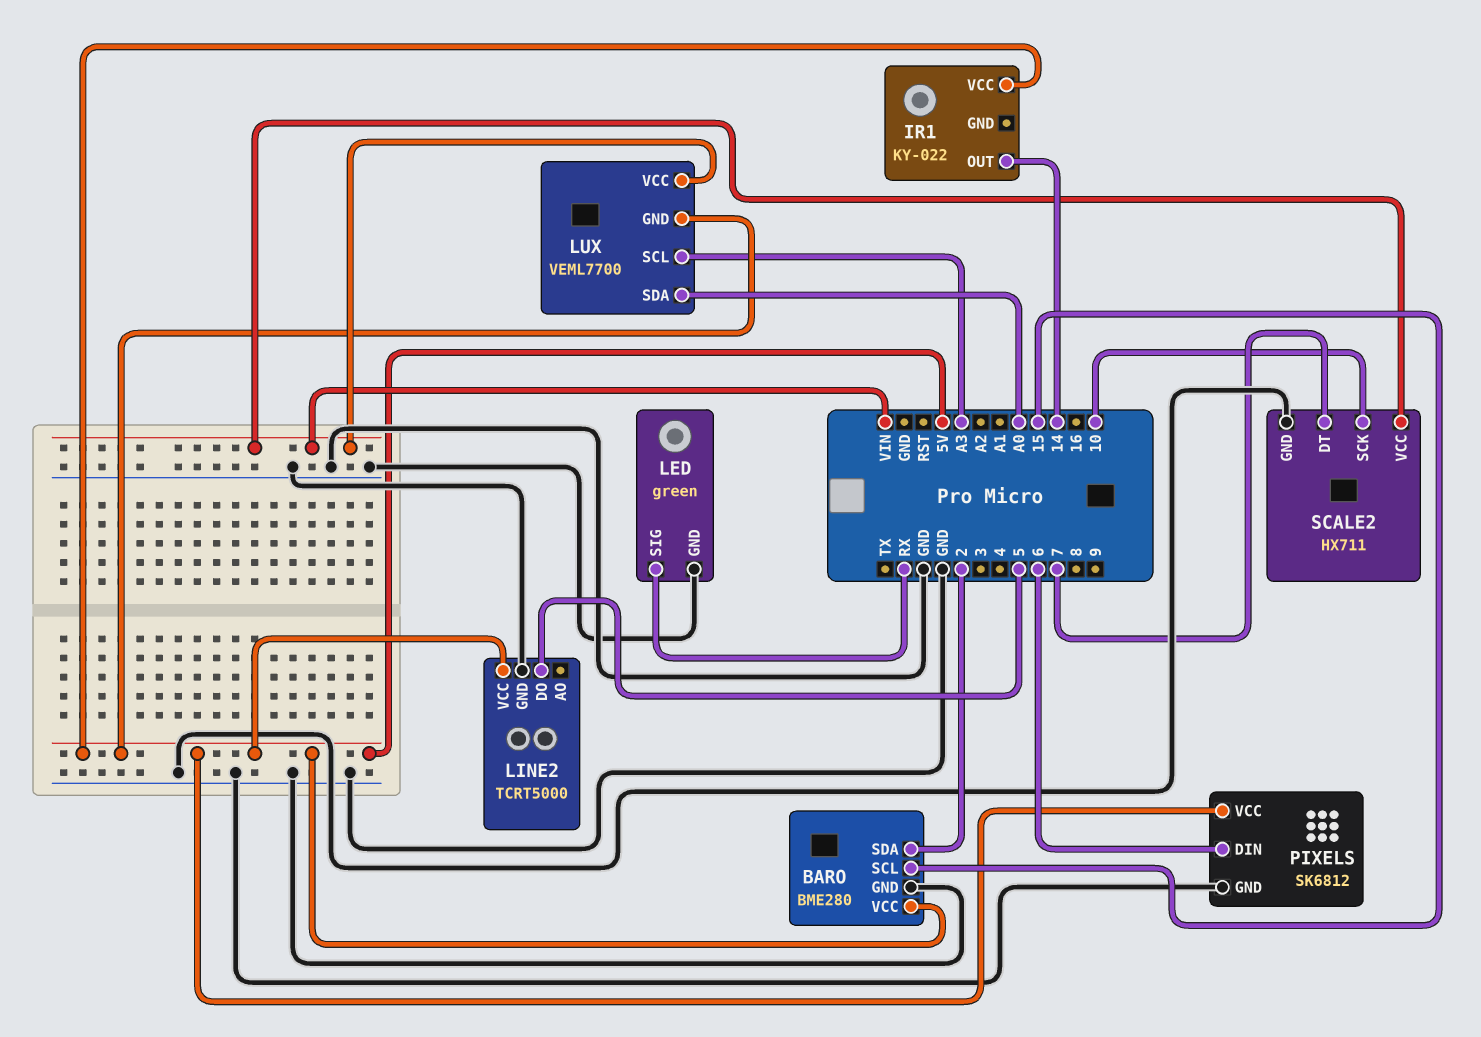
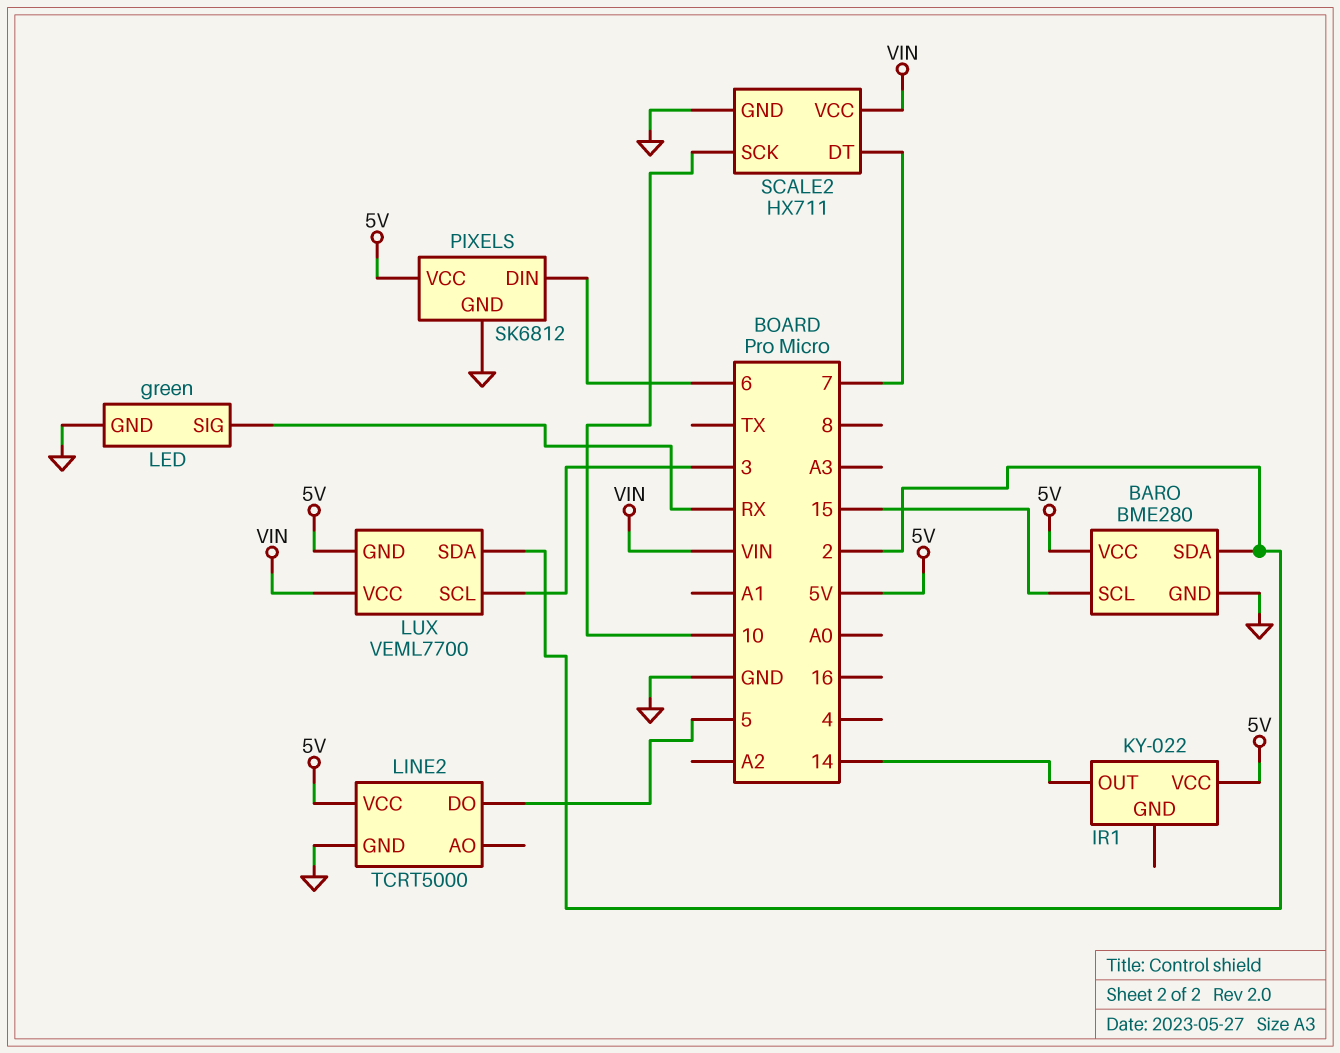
LUX pin SCL: A3 -> 3
LUX pin SDA: A0 -> 2

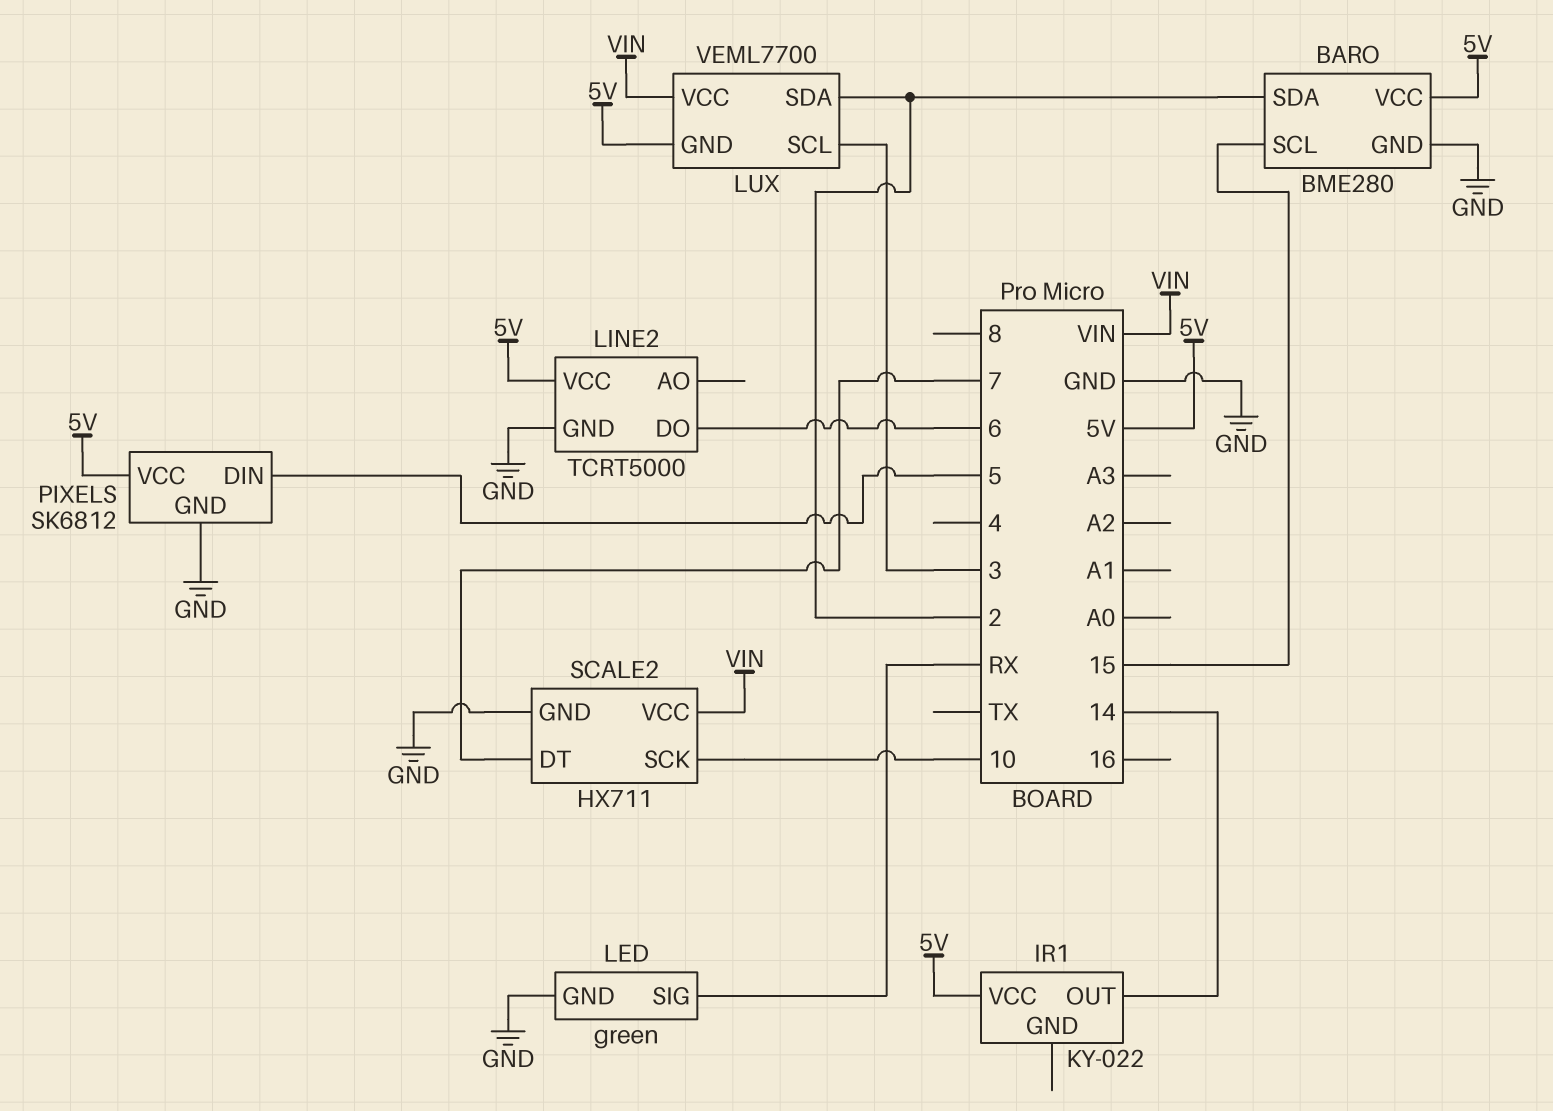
LINE2 pin DO: 5 -> 6
PIXELS pin DIN: 6 -> 5

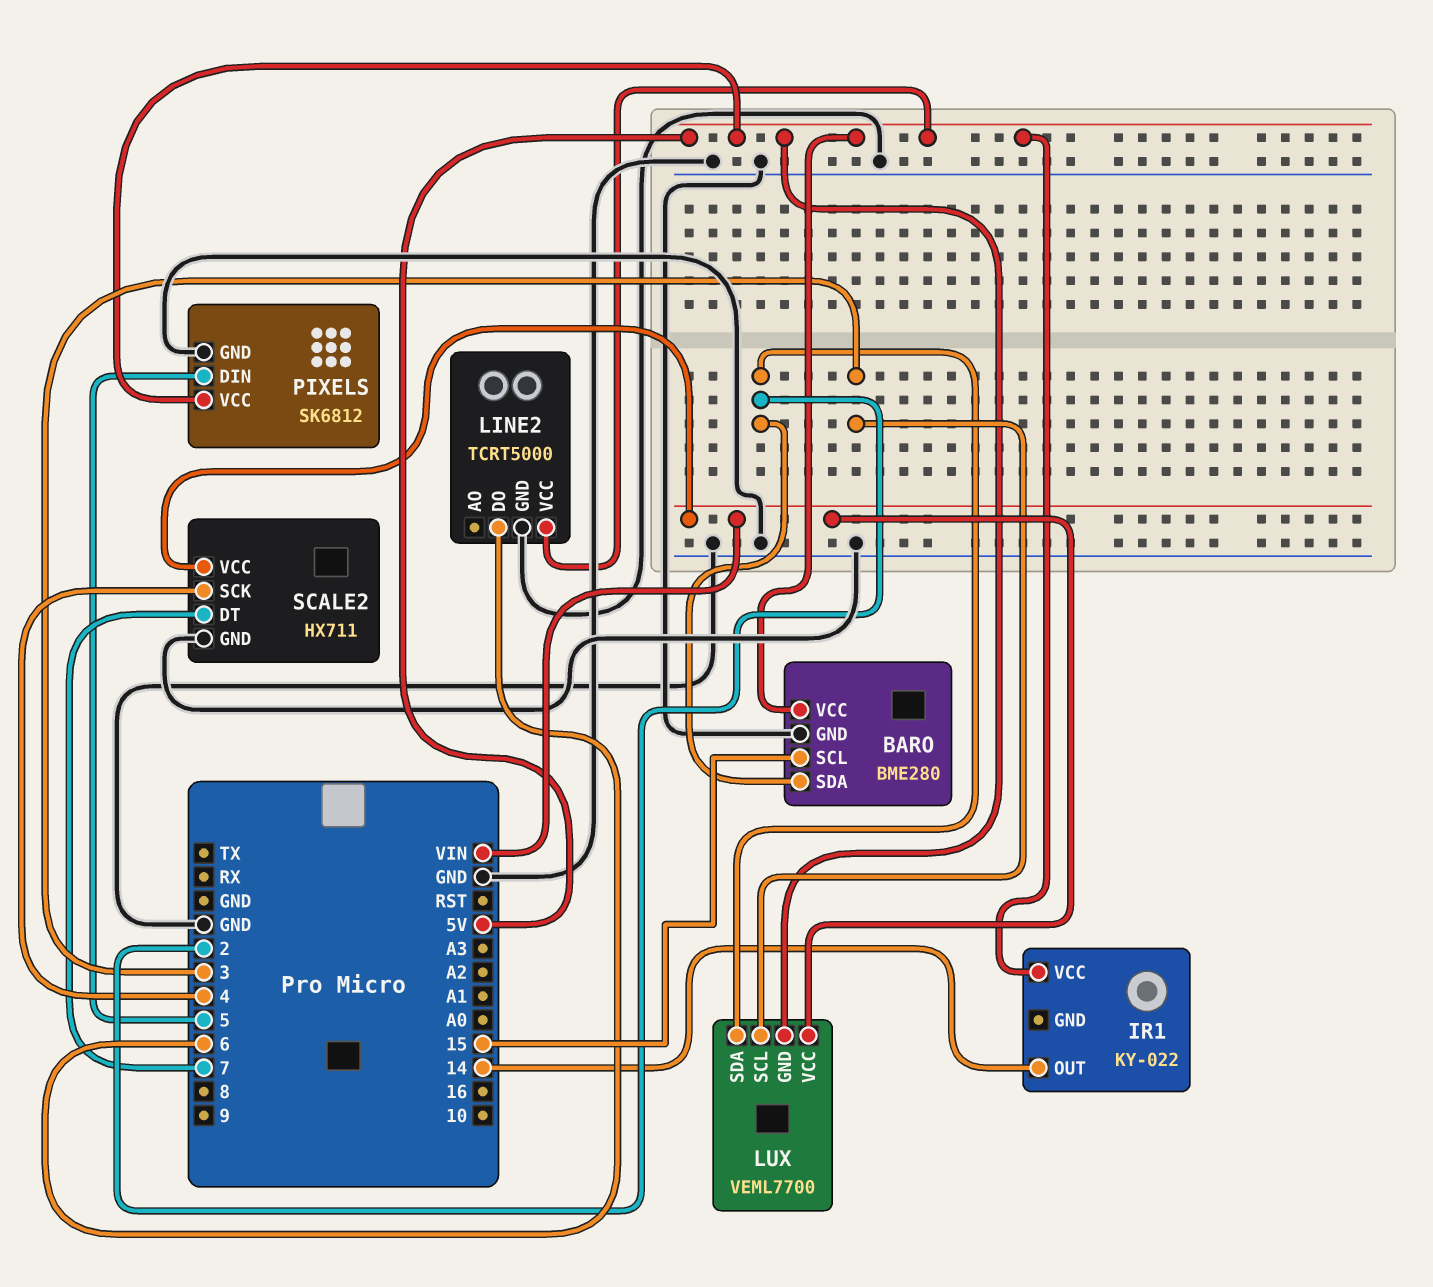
LED: green -> none
LED pin GND: GND -> none
LED pin SIG: RX -> none
SCALE2 pin SCK: 10 -> 4

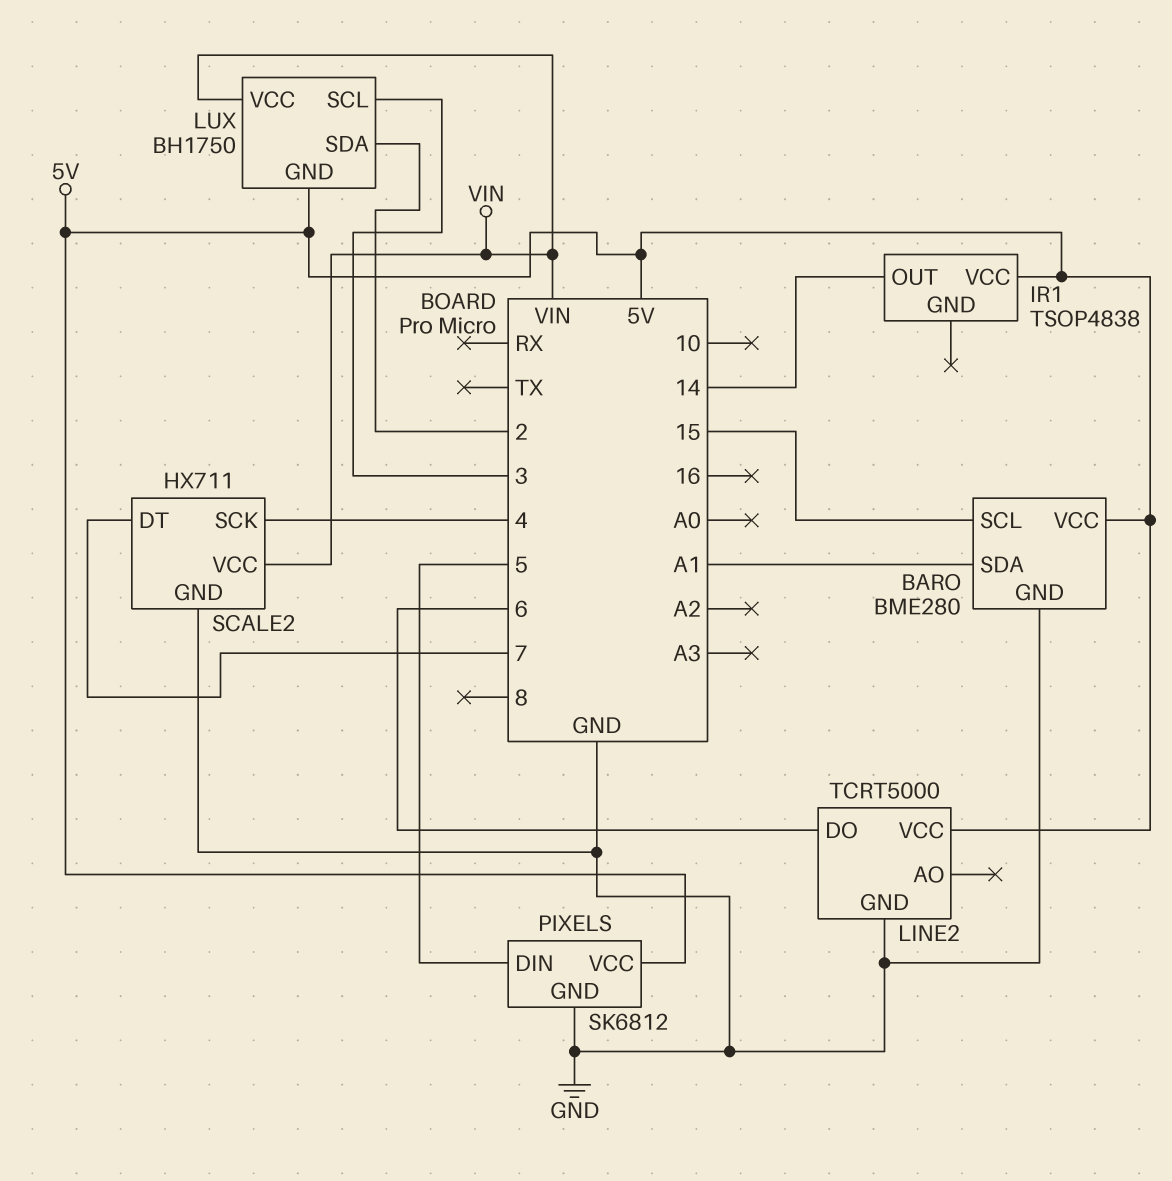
BARO pin SDA: 2 -> A1
IR1: KY-022 -> TSOP4838
LUX: VEML7700 -> BH1750

